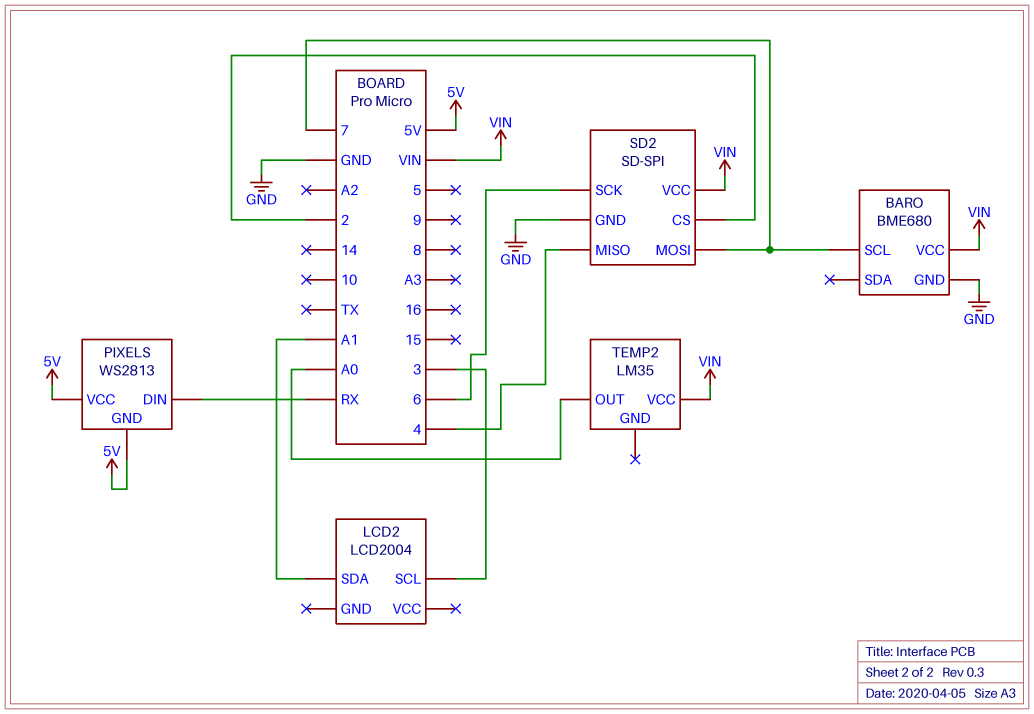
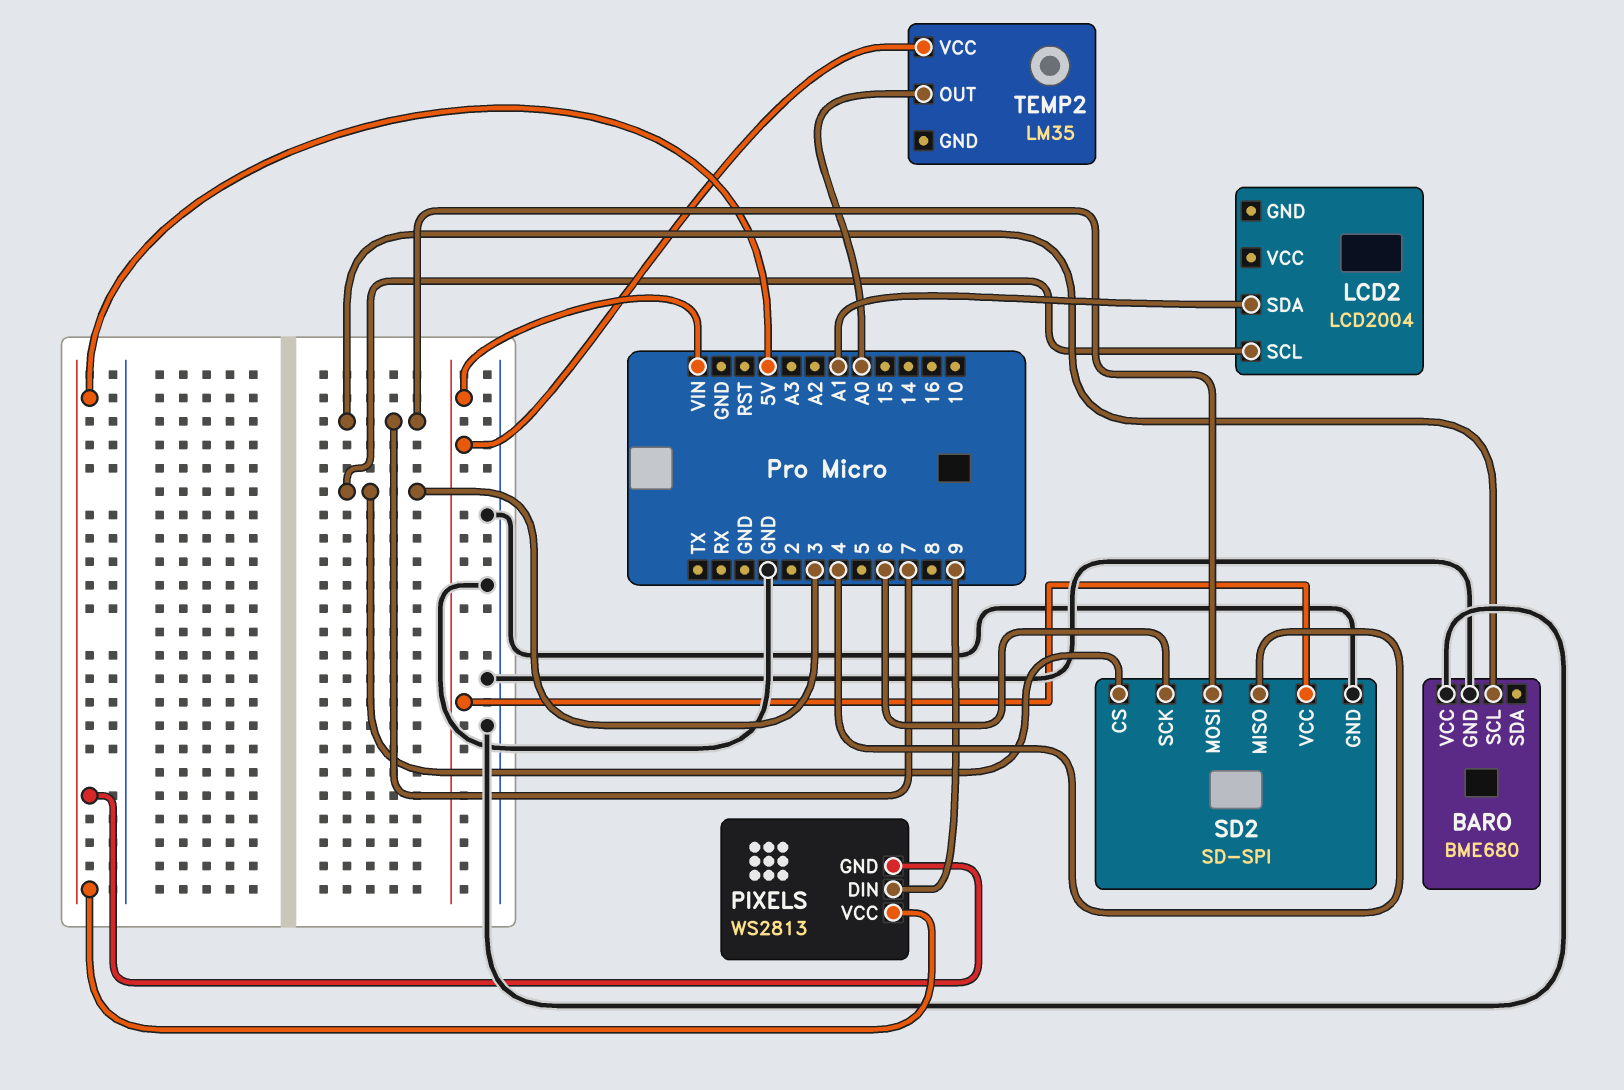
BARO pin VCC: VIN -> GND
PIXELS pin DIN: RX -> 9
SD2 pin CS: 2 -> 3

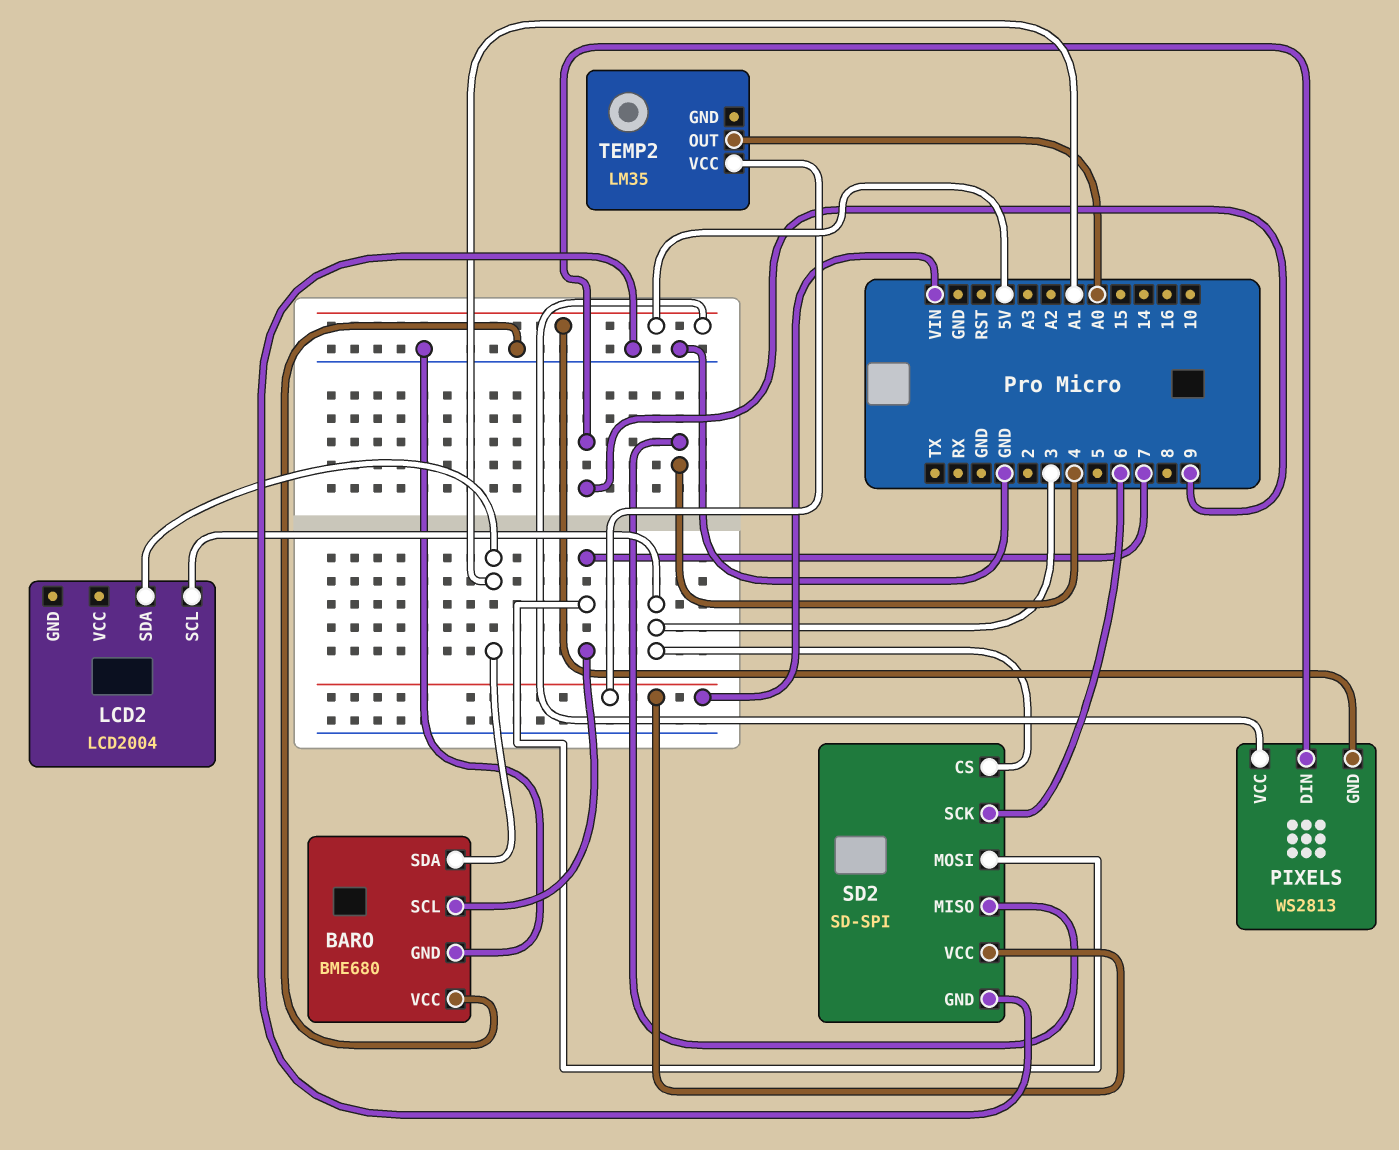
BARO pin SDA: none -> A1

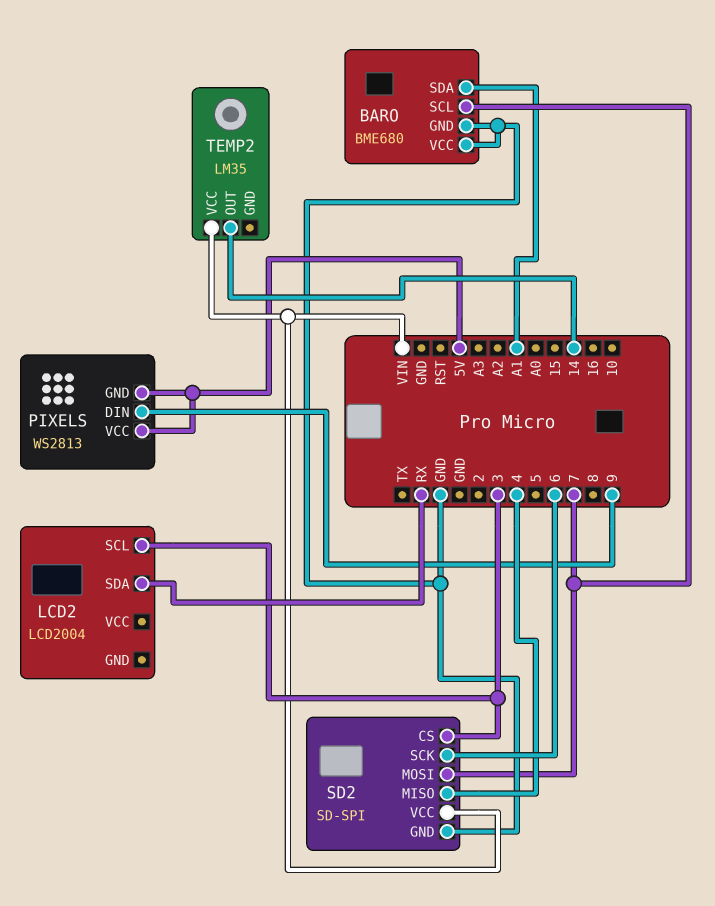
LCD2 pin SDA: A1 -> RX
TEMP2 pin OUT: A0 -> 14

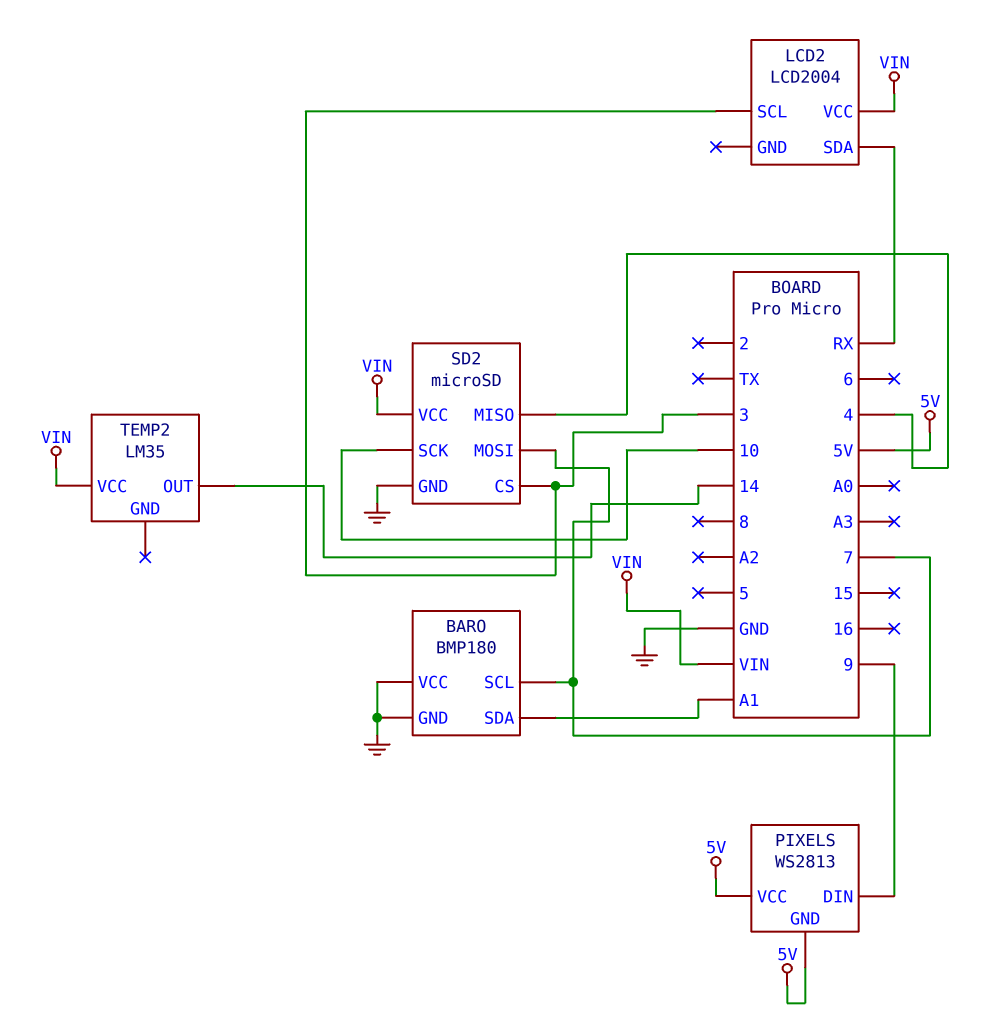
BARO: BME680 -> BMP180
LCD2 pin VCC: none -> VIN
SD2: SD-SPI -> microSD
SD2 pin SCK: 6 -> 10

